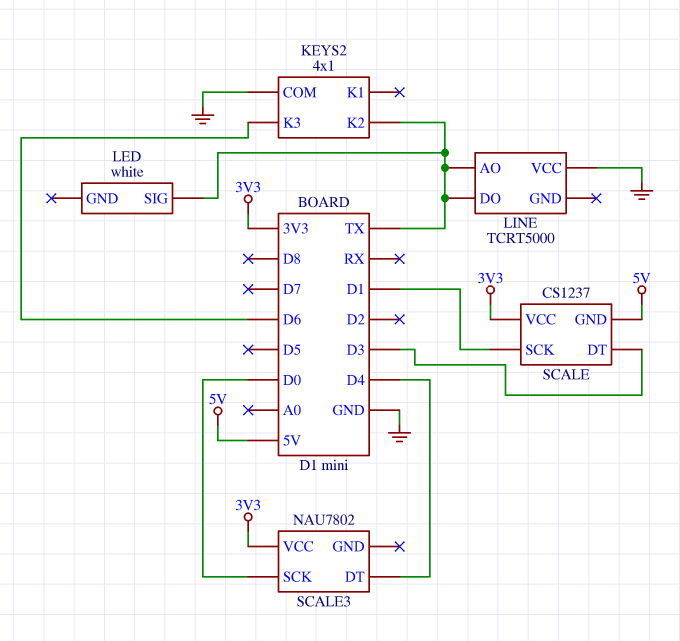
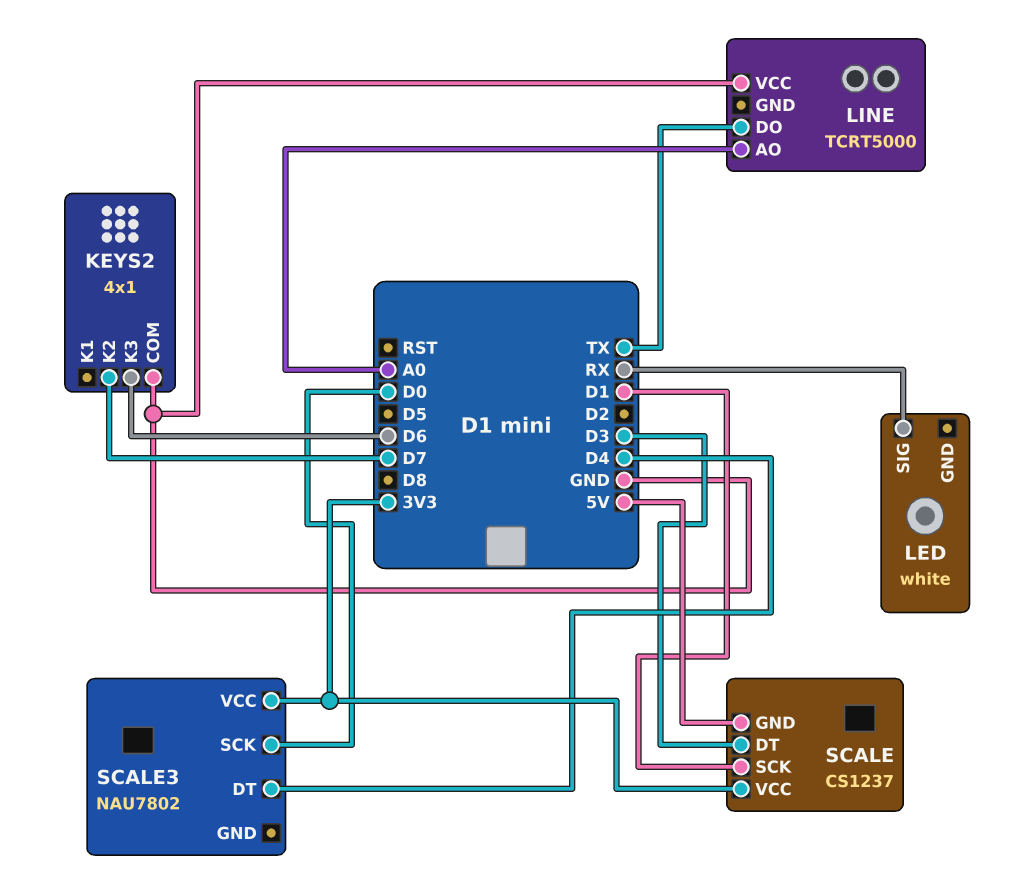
KEYS2 pin K2: TX -> D7
LED pin SIG: TX -> RX
LINE pin AO: TX -> A0

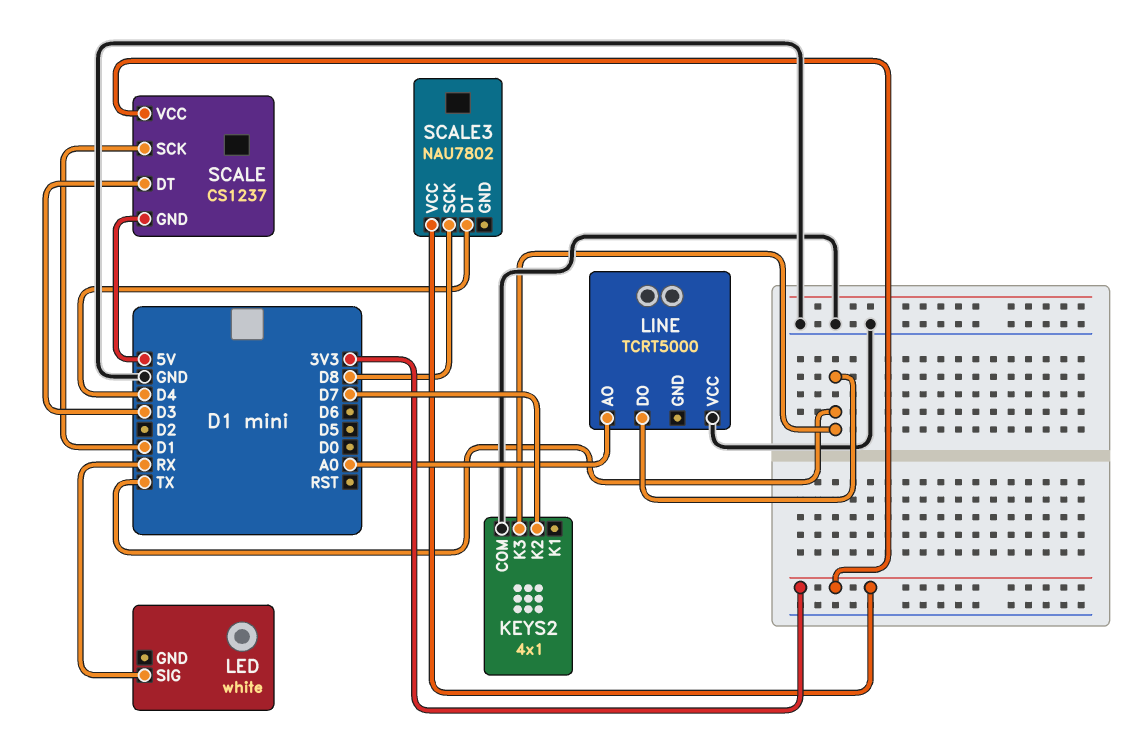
KEYS2 pin K3: D6 -> TX
SCALE3 pin SCK: D0 -> D8

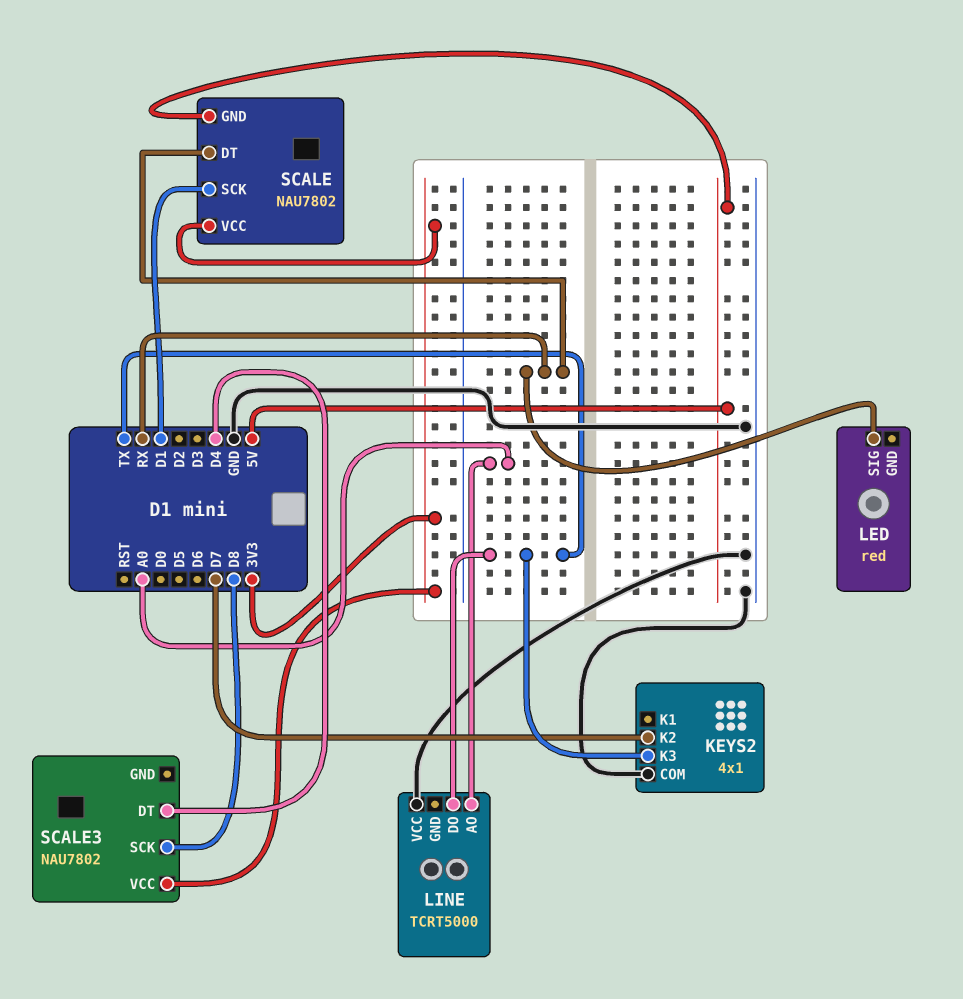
LED: white -> red
SCALE: CS1237 -> NAU7802
SCALE pin DT: D3 -> RX

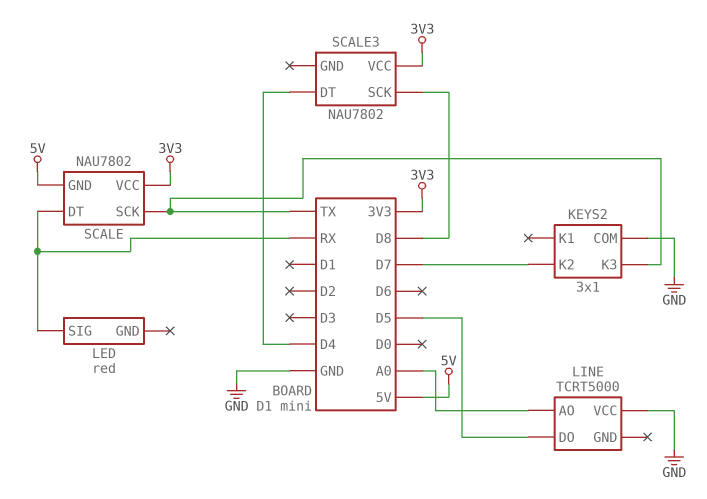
KEYS2: 4x1 -> 3x1
LINE pin DO: TX -> D5
SCALE pin SCK: D1 -> TX

